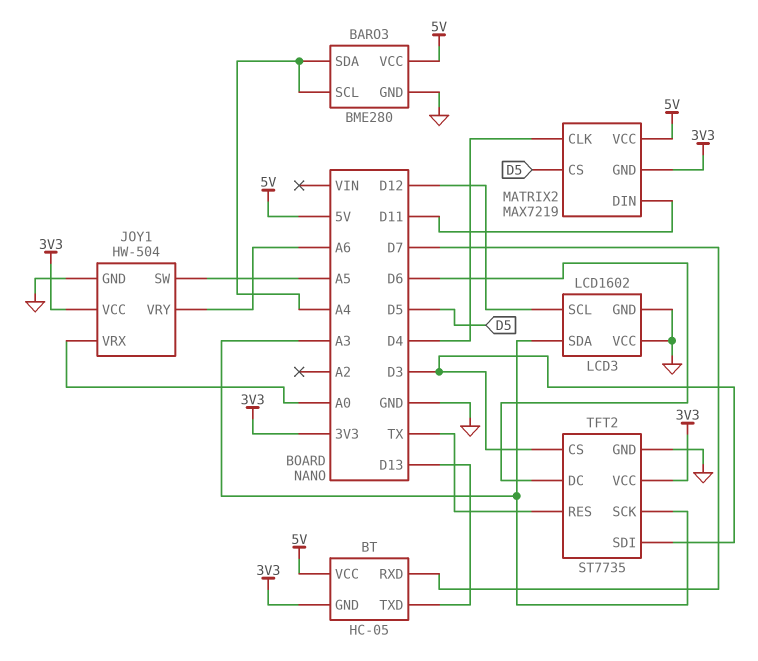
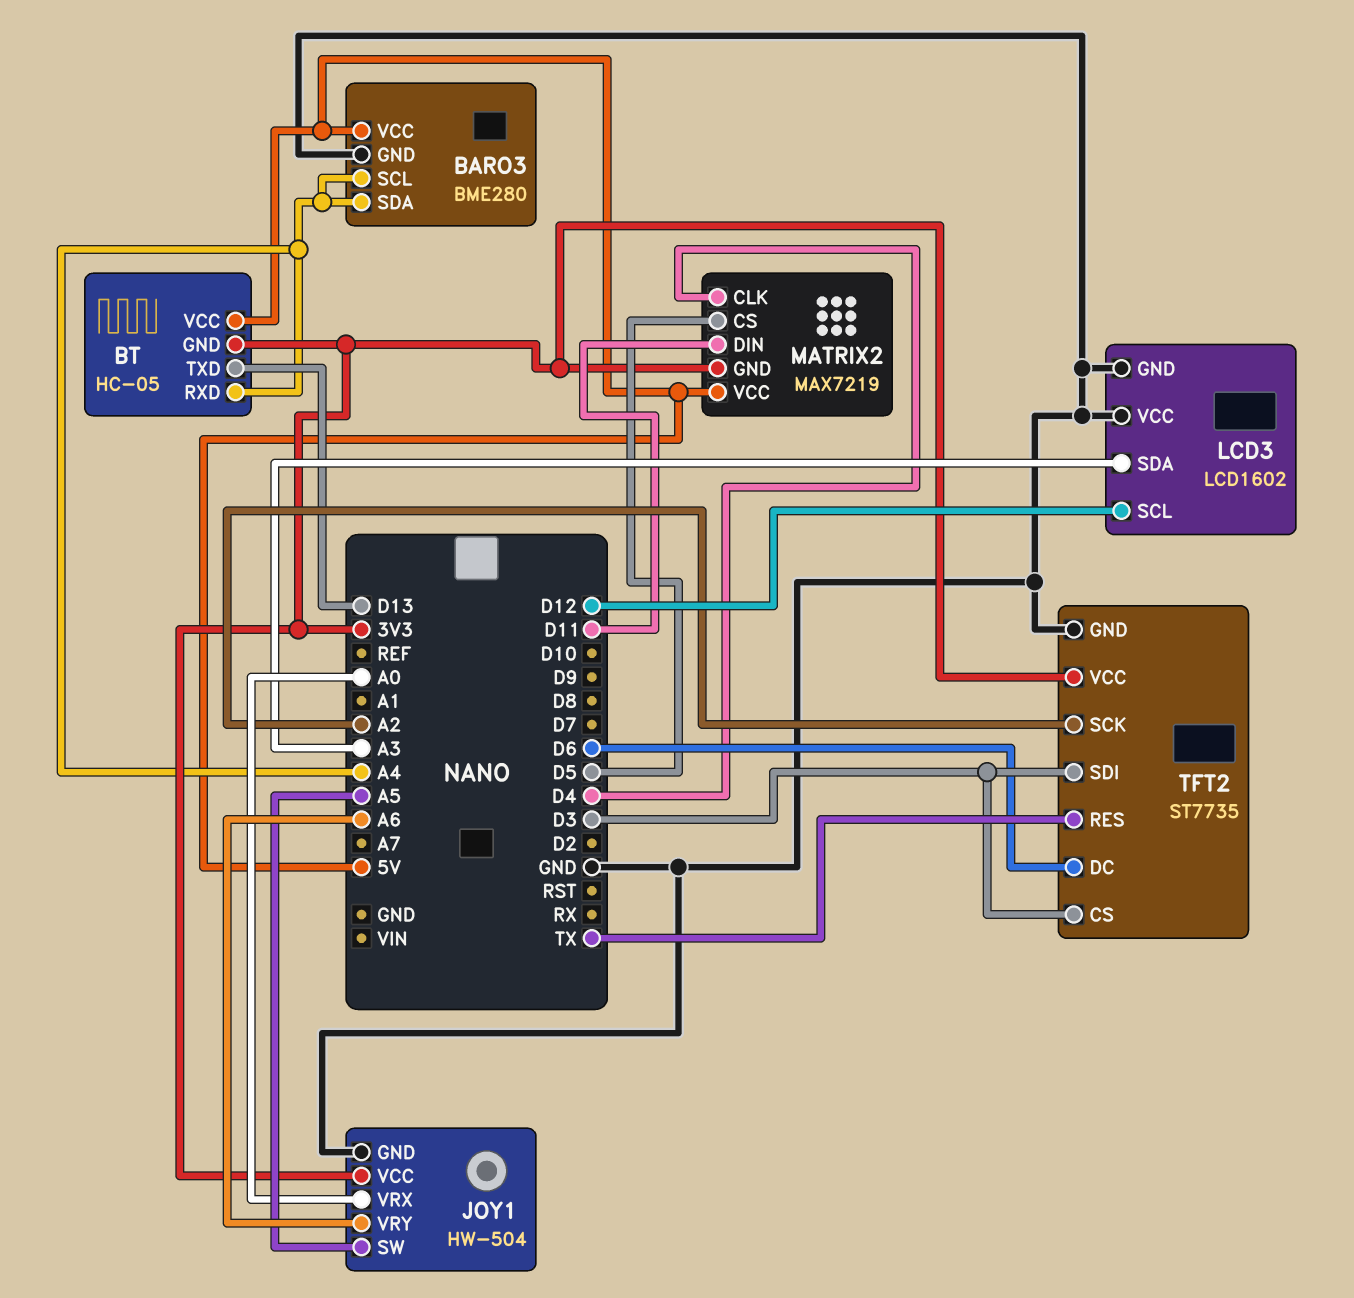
BT pin RXD: D7 -> A4
TFT2 pin SCK: A3 -> A2

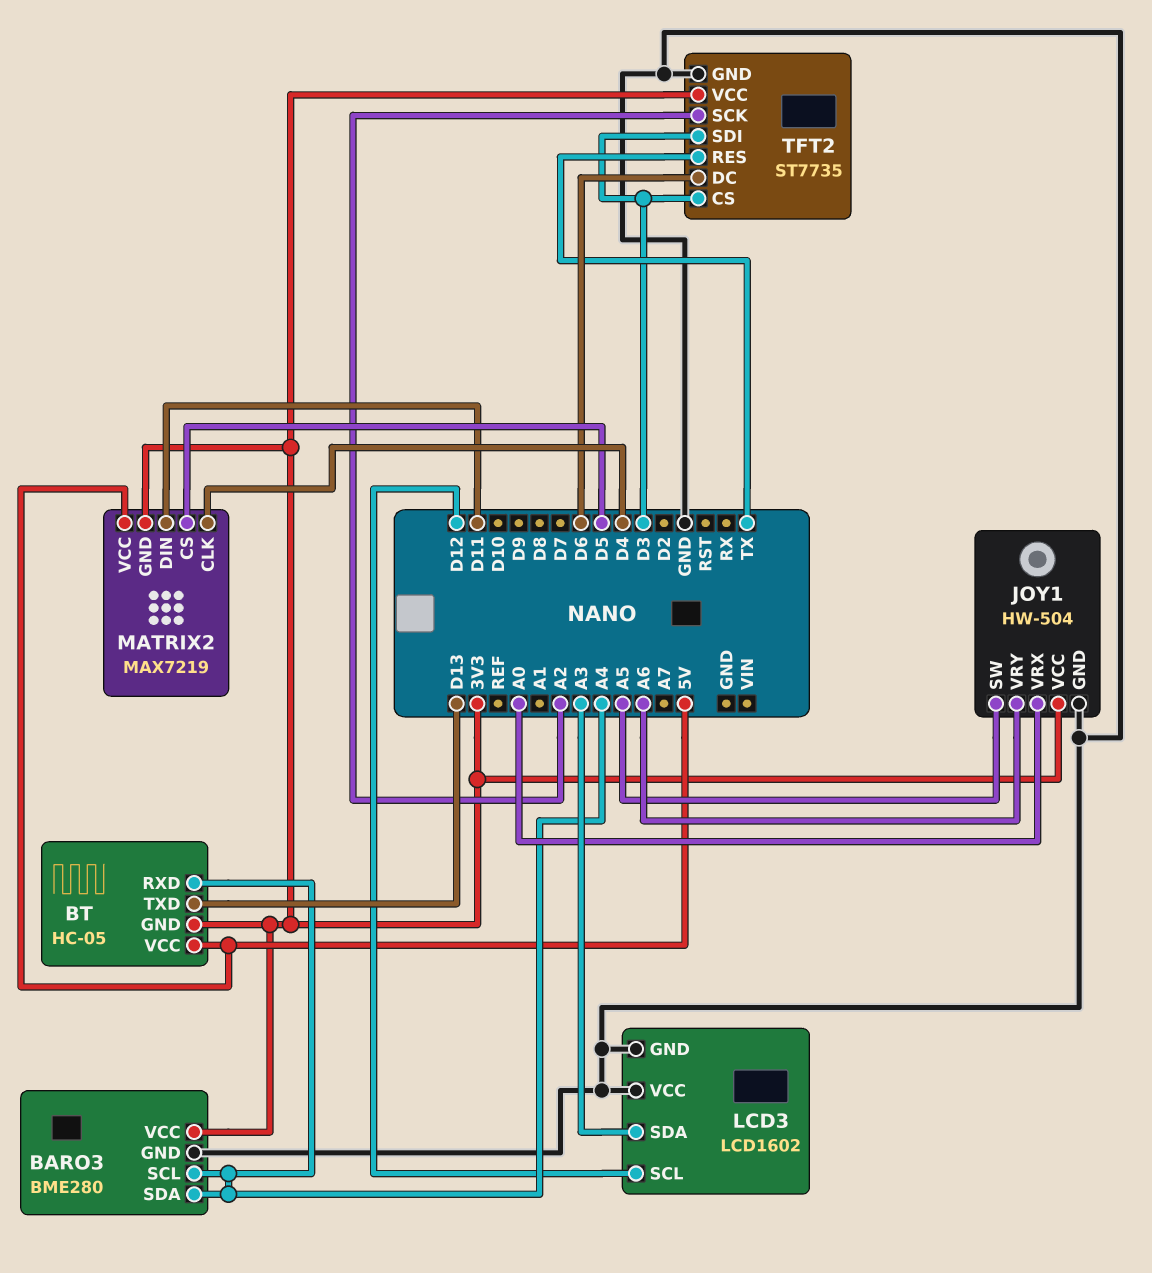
BARO3 pin VCC: 5V -> 3V3

